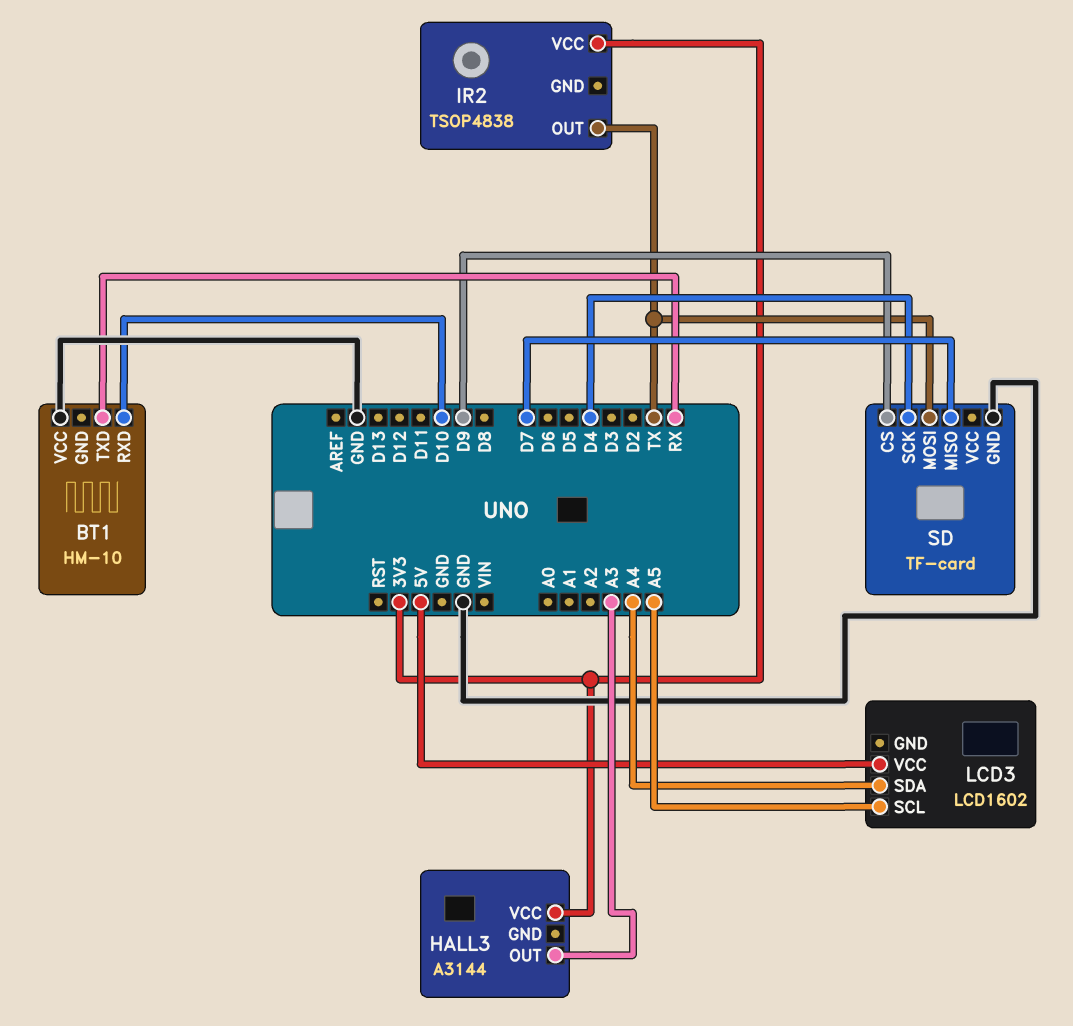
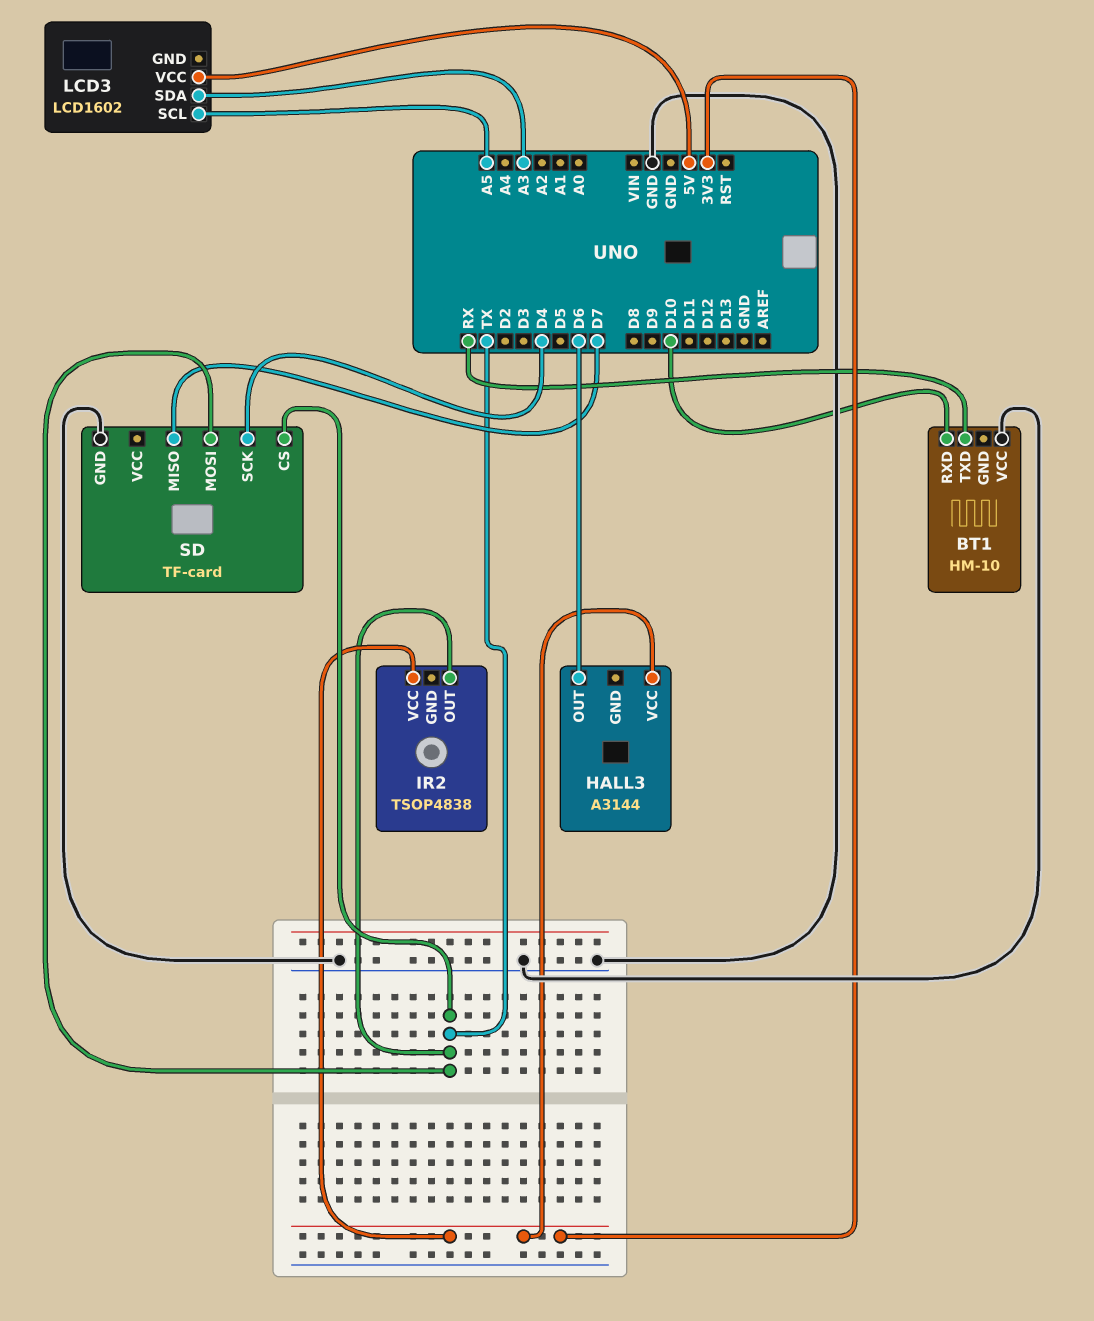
HALL3 pin OUT: A3 -> D6
LCD3 pin SDA: A4 -> A3
SD pin CS: D9 -> TX

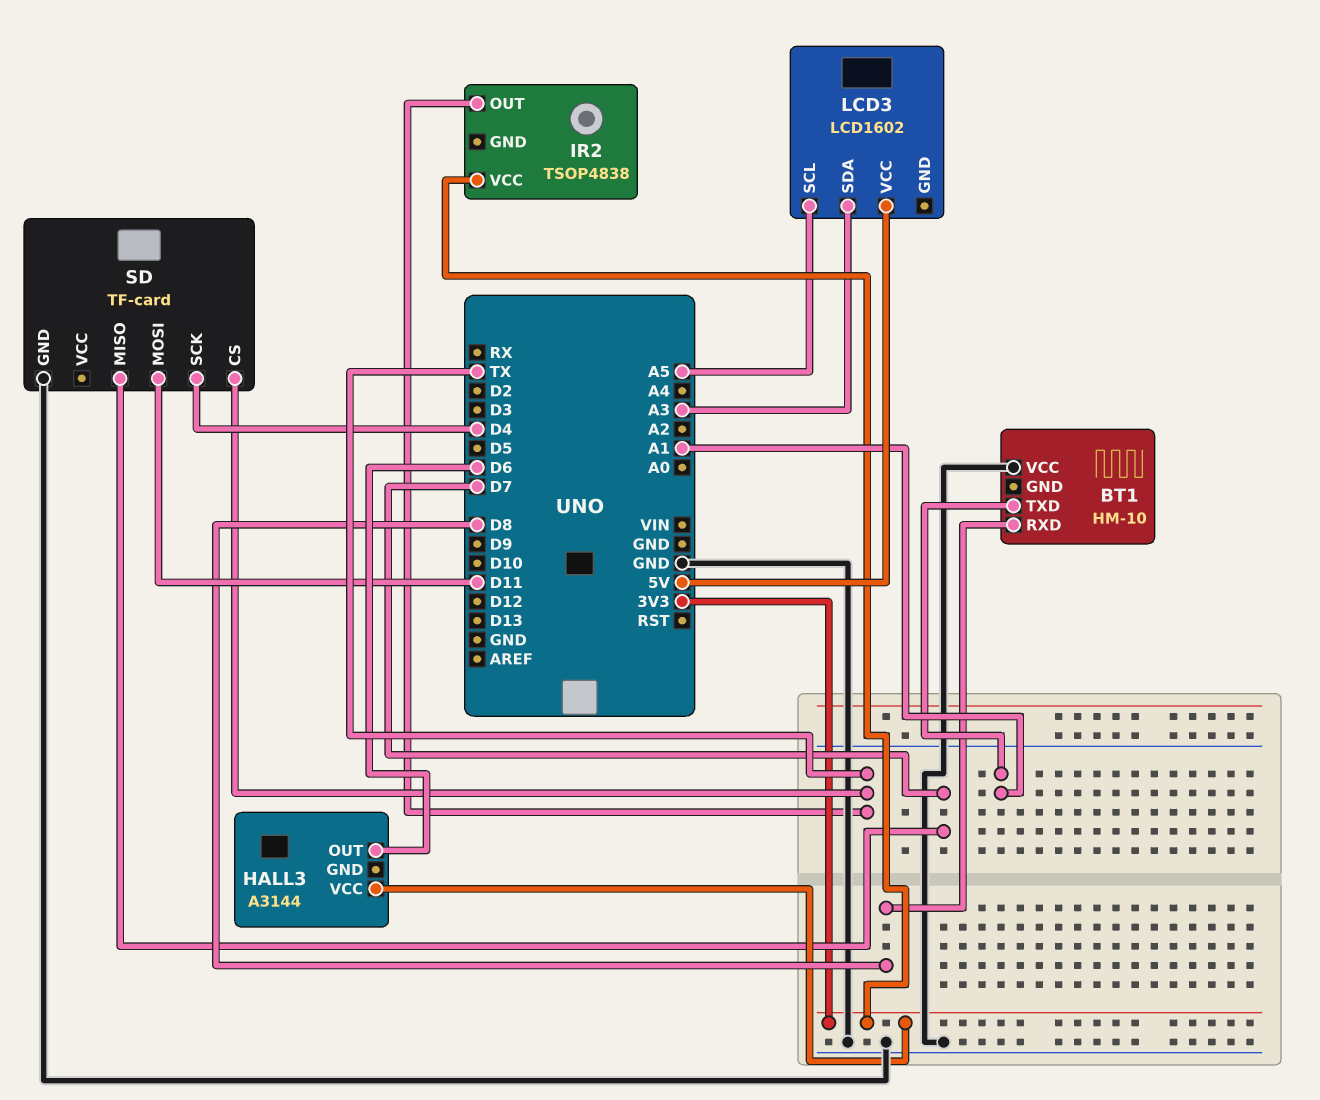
BT1 pin RXD: D10 -> D8
BT1 pin TXD: RX -> A1
SD pin MOSI: TX -> D11

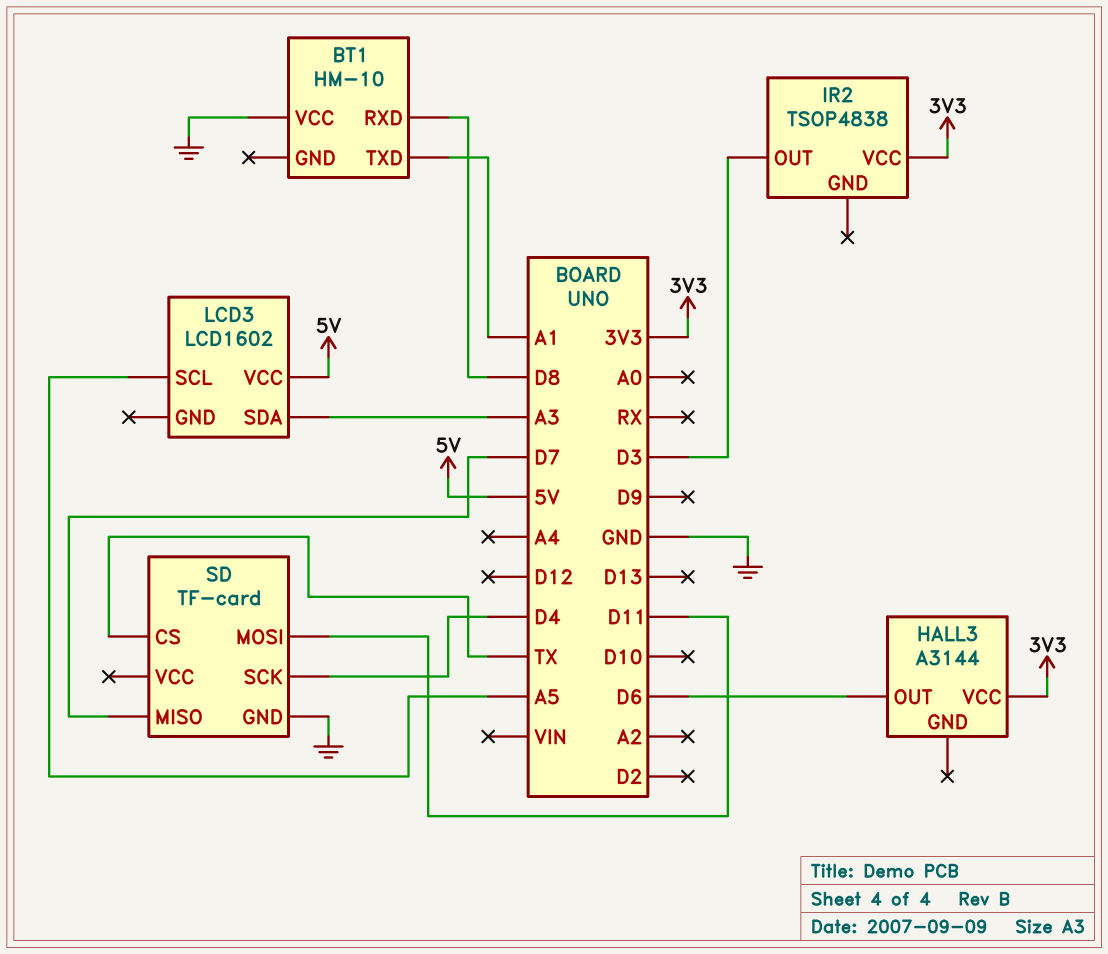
IR2 pin OUT: TX -> D3

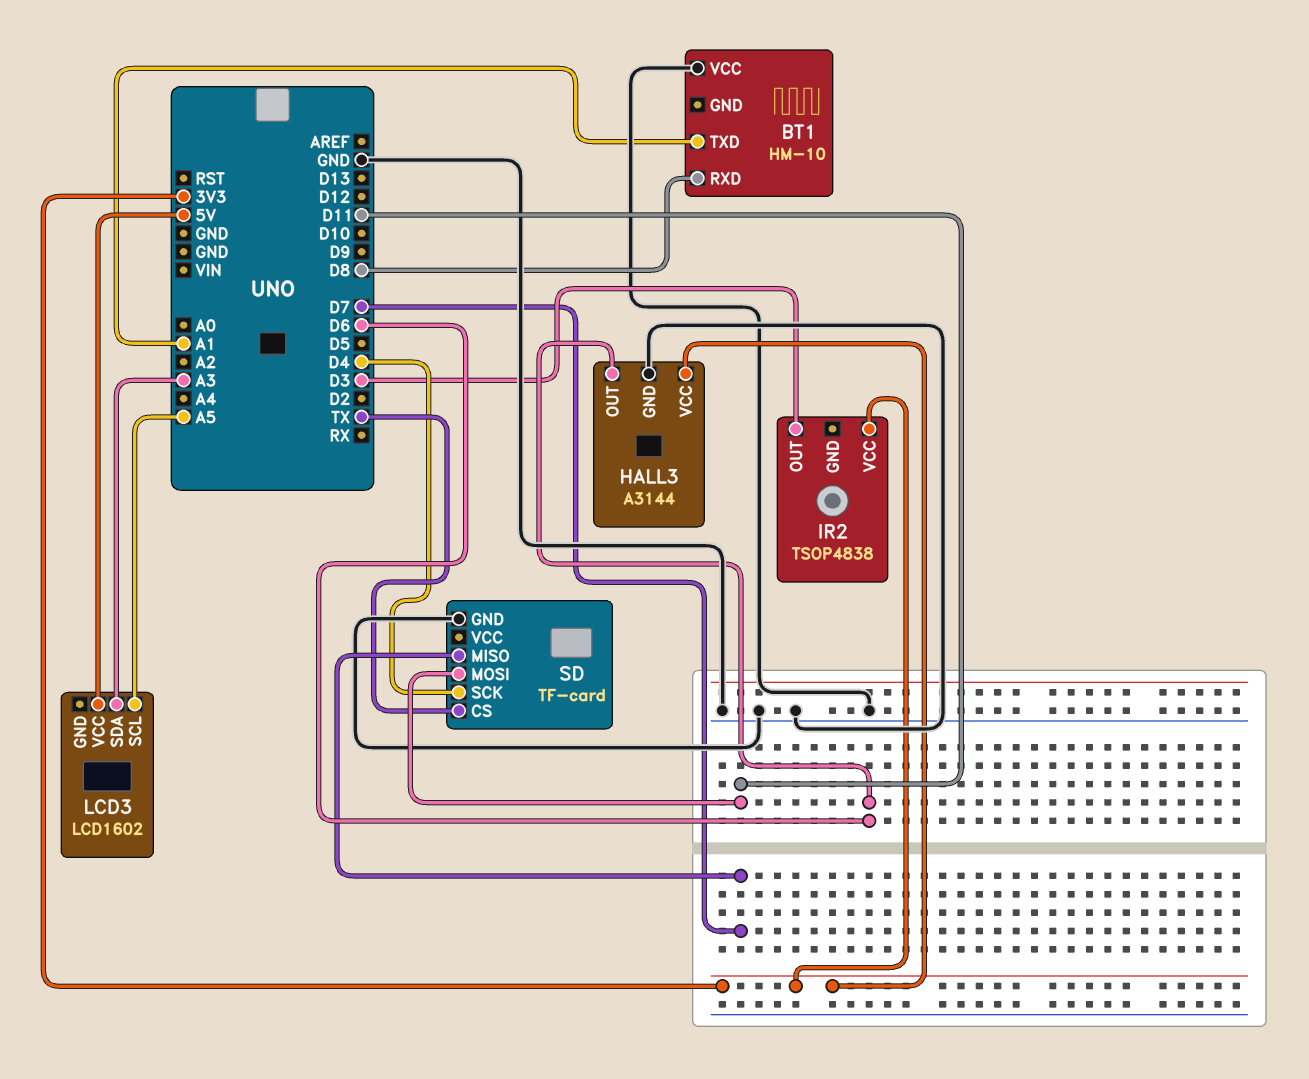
HALL3 pin GND: none -> GND

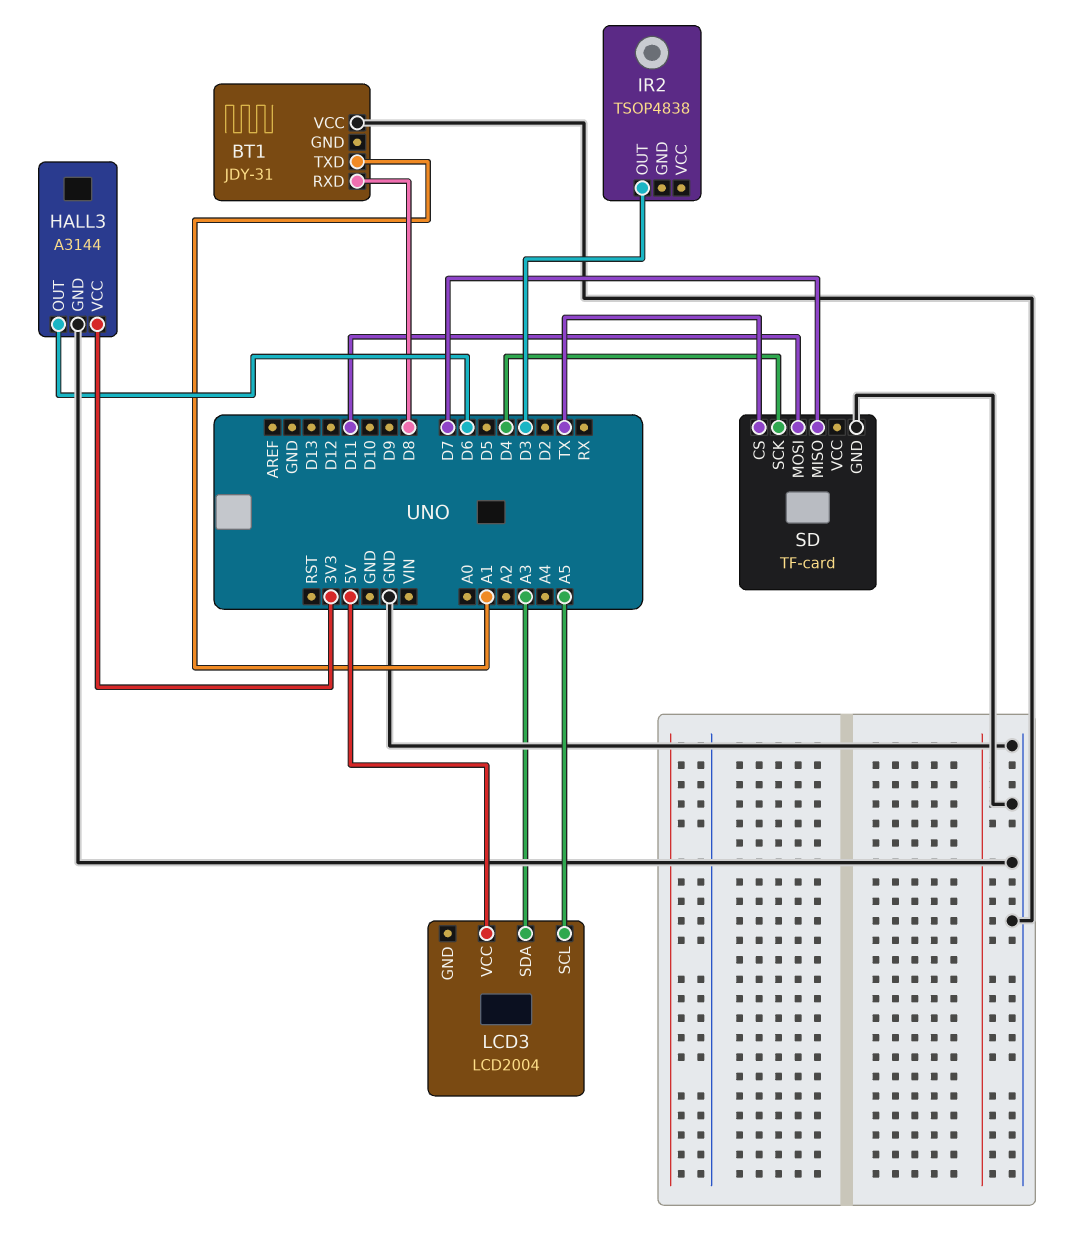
BT1: HM-10 -> JDY-31
IR2 pin VCC: 3V3 -> none
LCD3: LCD1602 -> LCD2004

